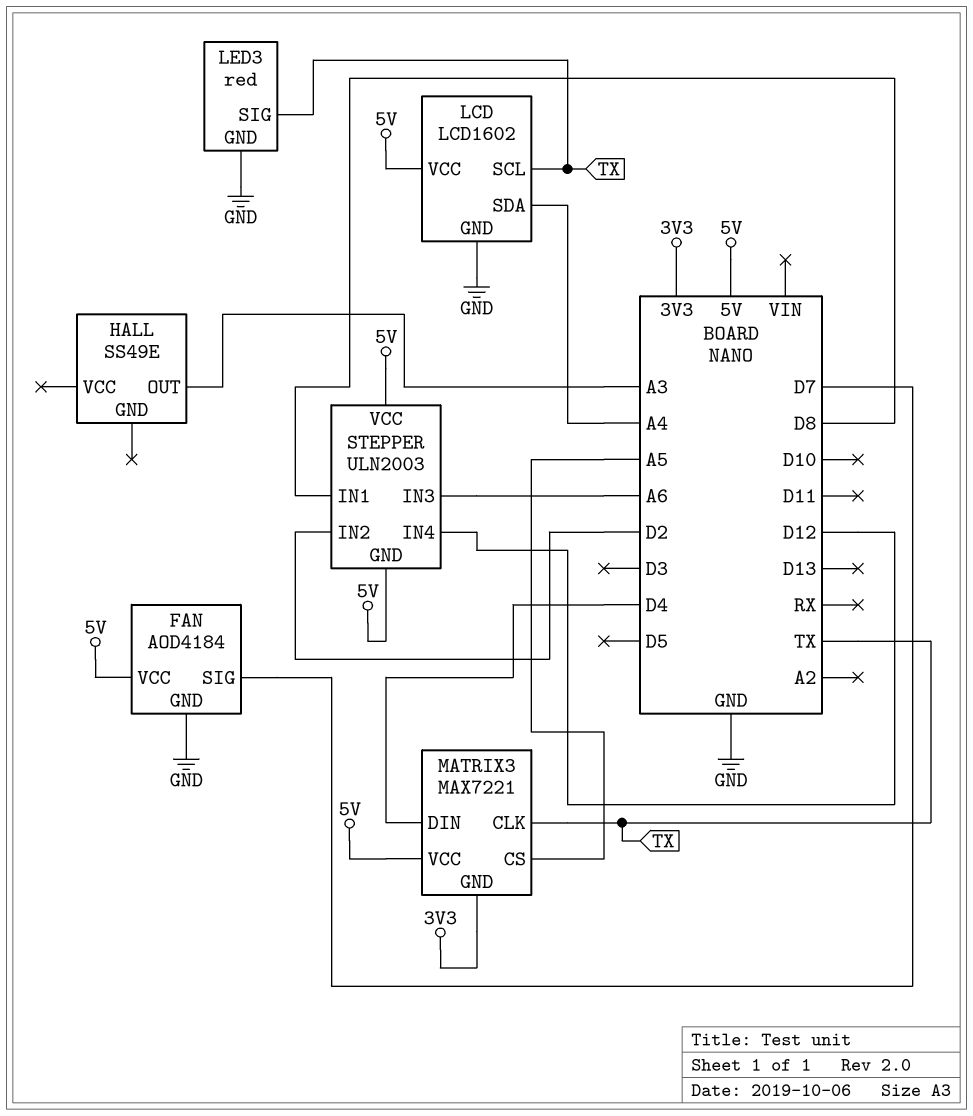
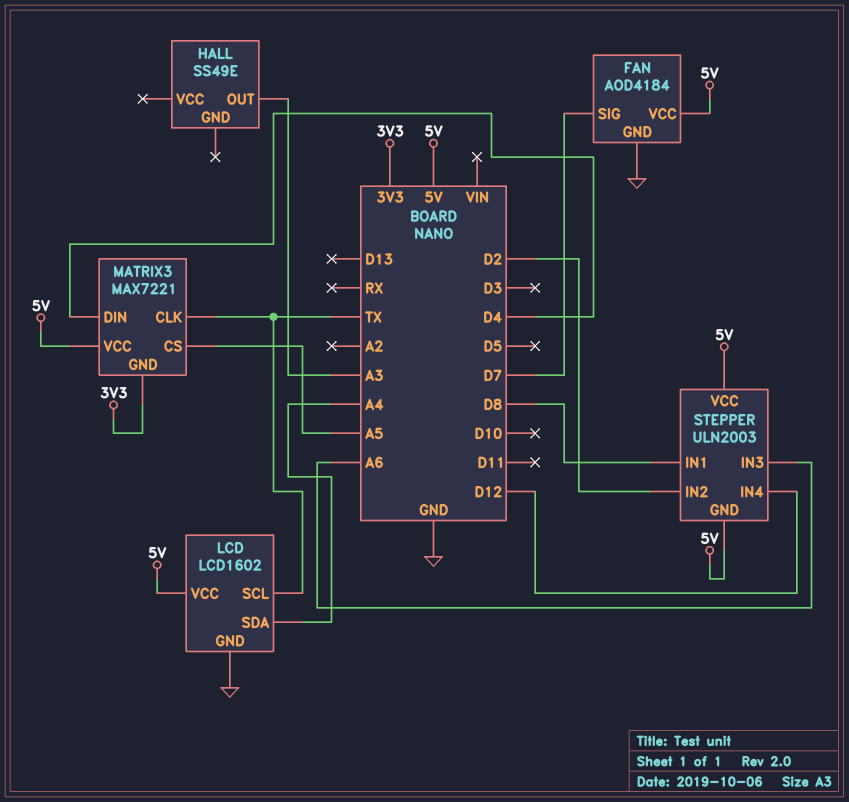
LED3: red -> none
LED3 pin GND: GND -> none
LED3 pin SIG: TX -> none

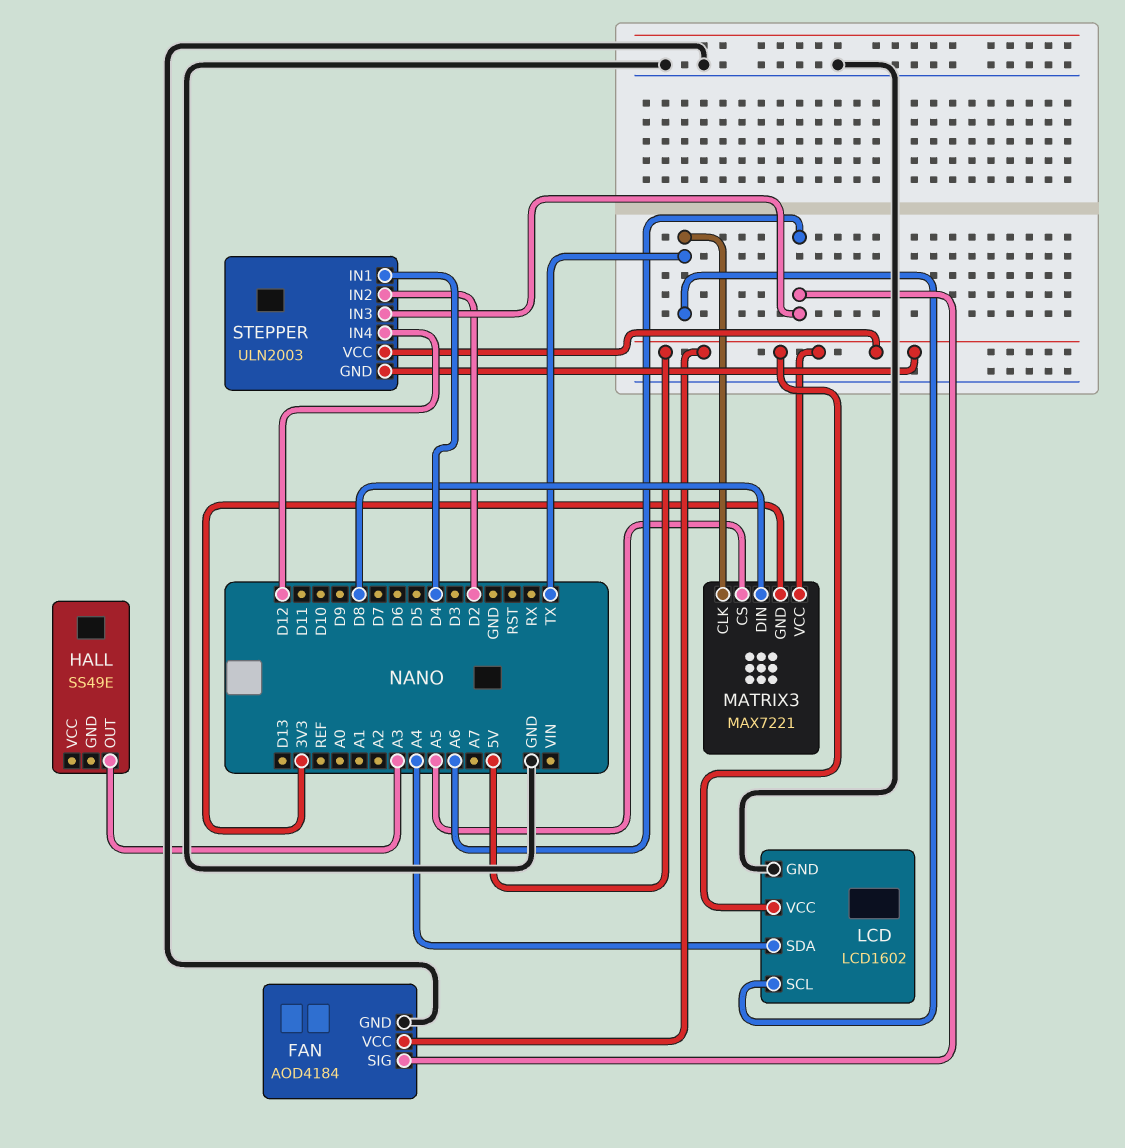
FAN pin SIG: D7 -> A6
MATRIX3 pin DIN: D4 -> D8
STEPPER pin IN1: D8 -> D4

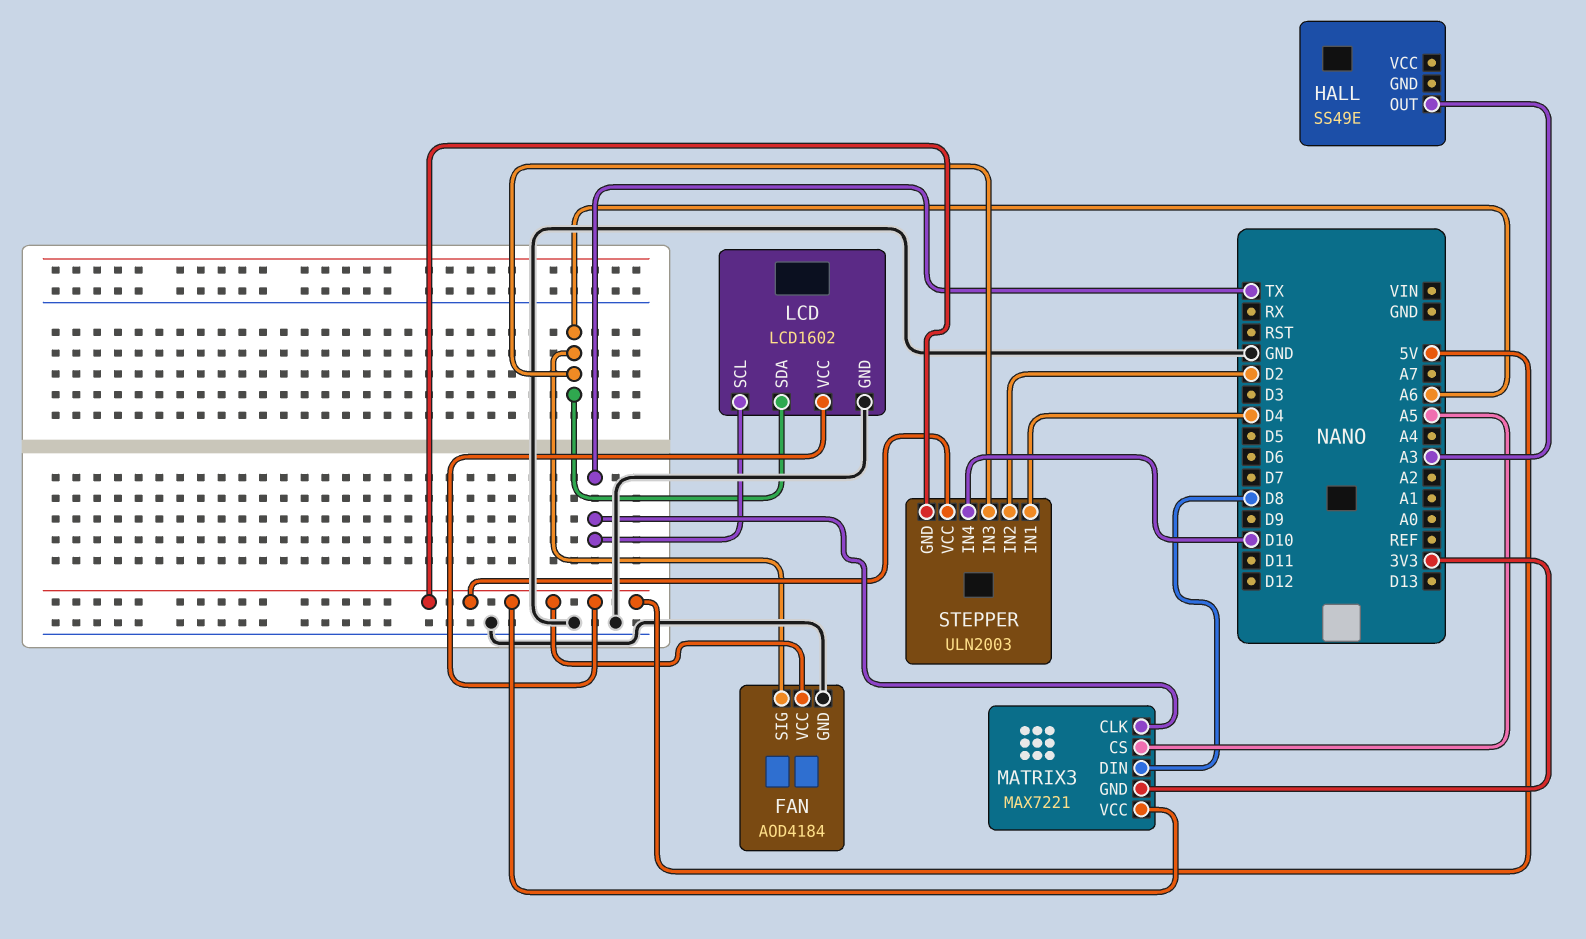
LCD pin SDA: A4 -> A6
STEPPER pin IN4: D12 -> D10

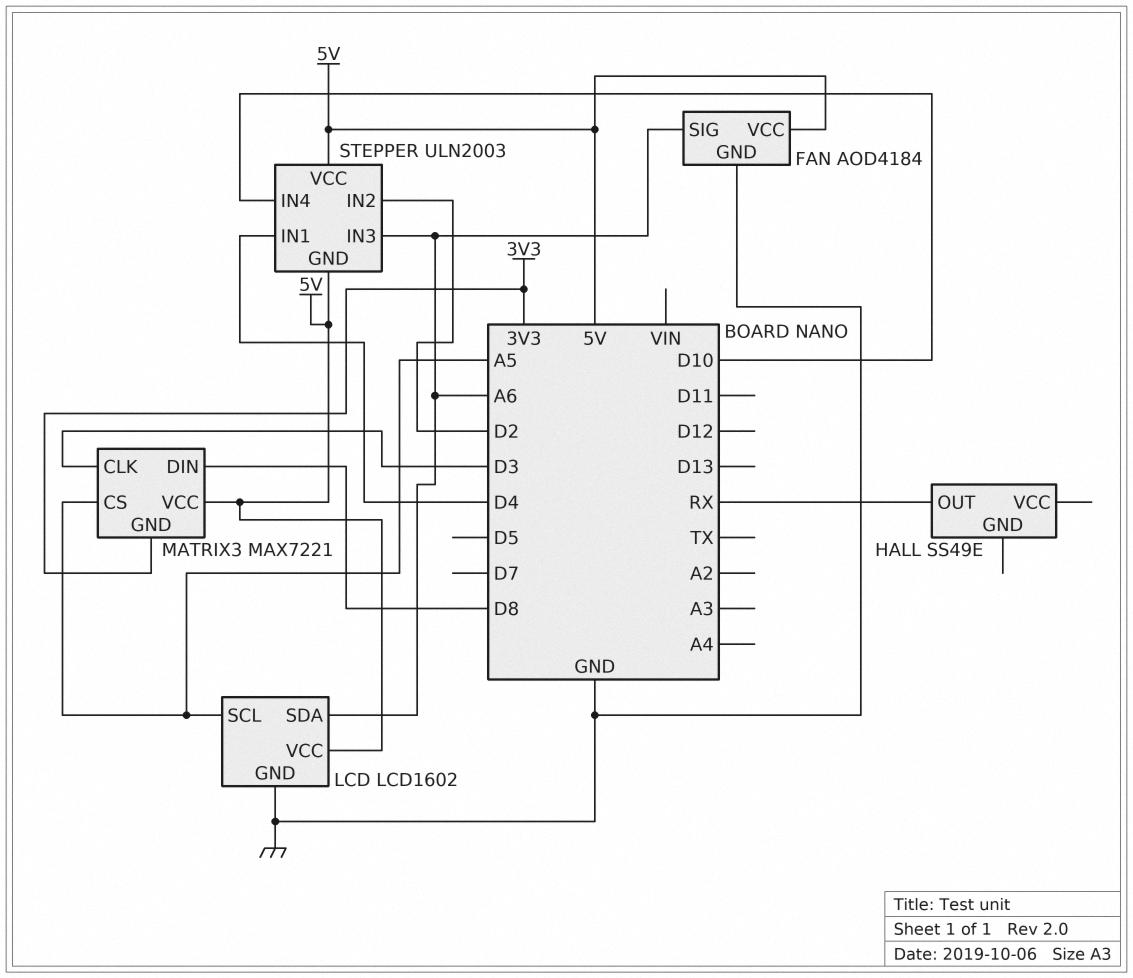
HALL pin OUT: A3 -> RX
LCD pin SCL: TX -> A5
MATRIX3 pin CLK: TX -> D3

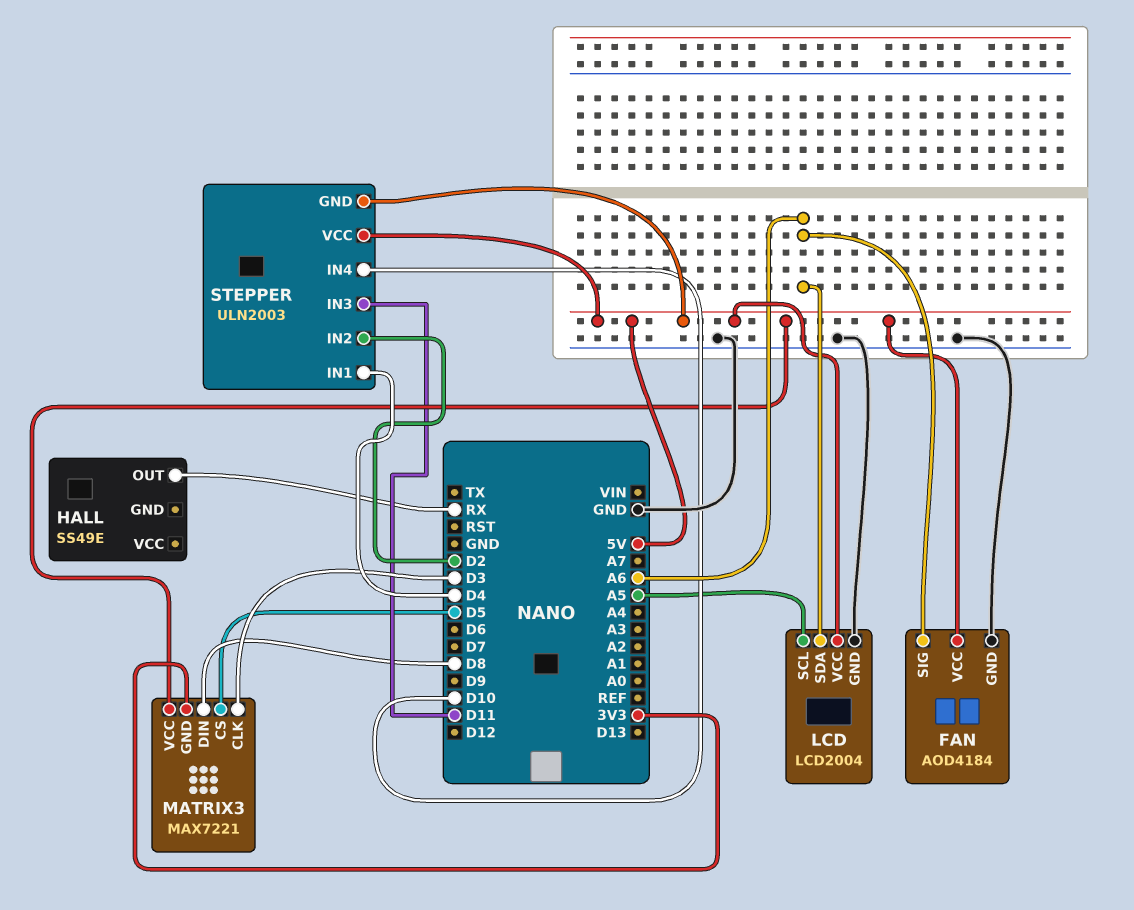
LCD: LCD1602 -> LCD2004
MATRIX3 pin CS: A5 -> D5
STEPPER pin IN3: A6 -> D11

